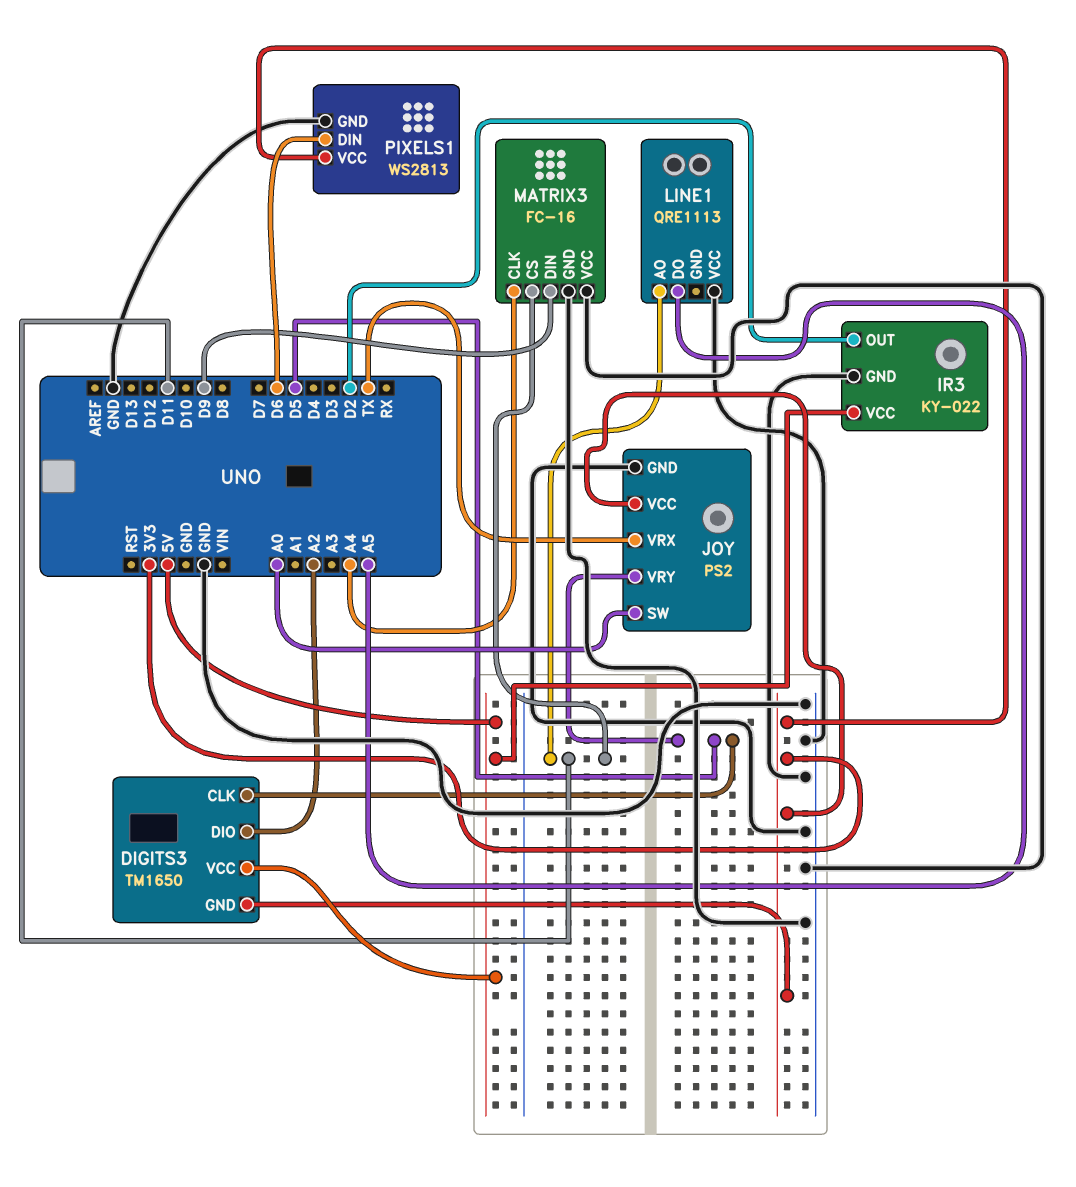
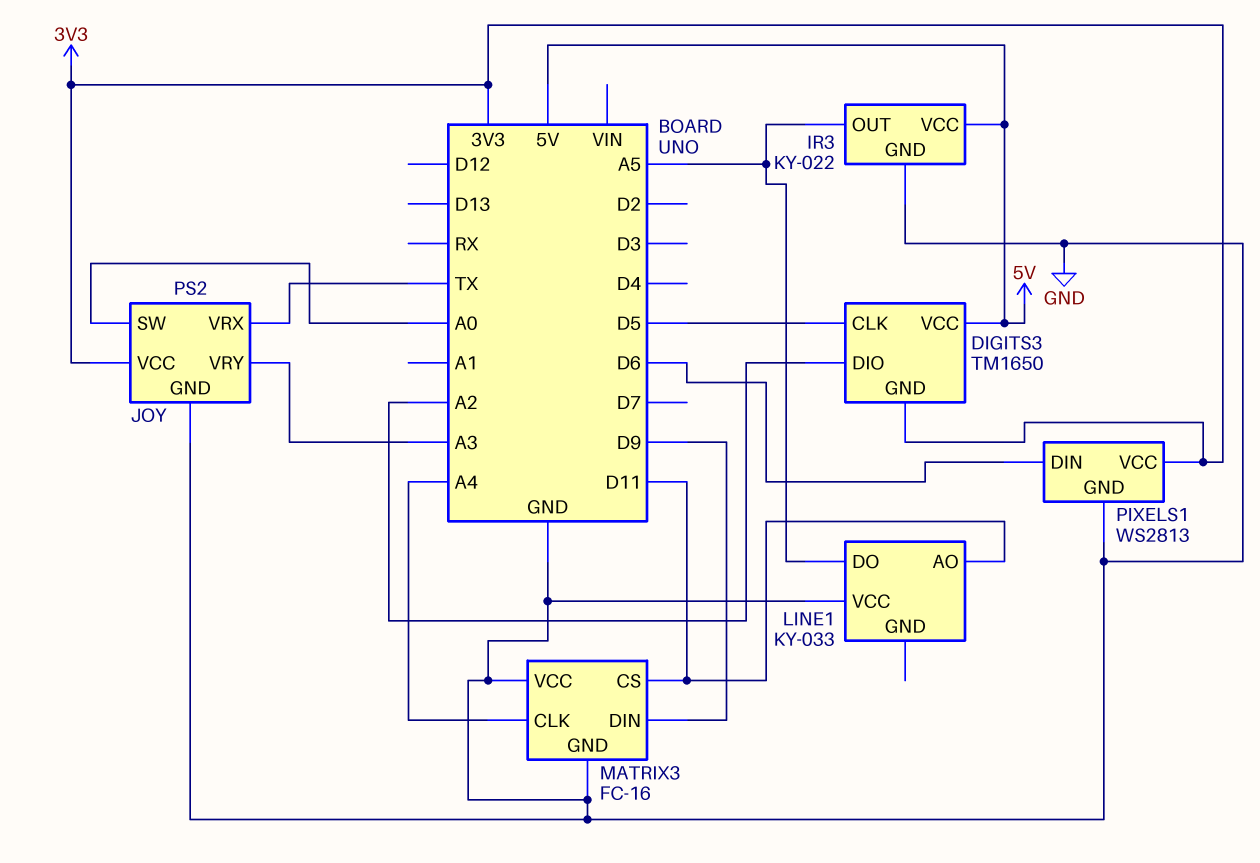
IR3 pin OUT: D2 -> A5
JOY pin VRY: D5 -> A3
LINE1: QRE1113 -> KY-033

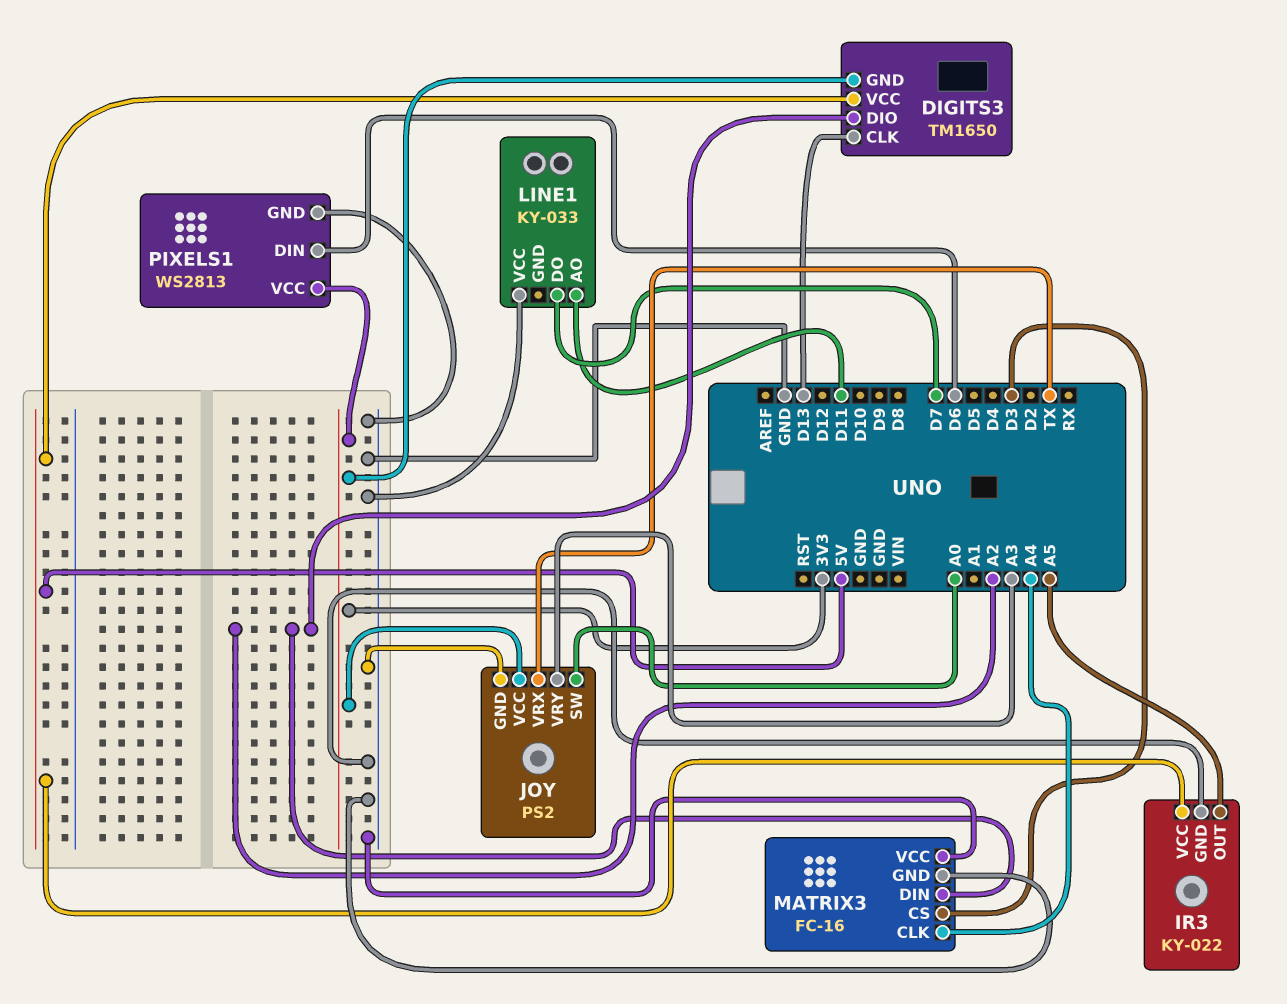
DIGITS3 pin CLK: D5 -> D13
LINE1 pin DO: A5 -> D7
MATRIX3 pin CS: D11 -> D3
MATRIX3 pin DIN: D9 -> A2

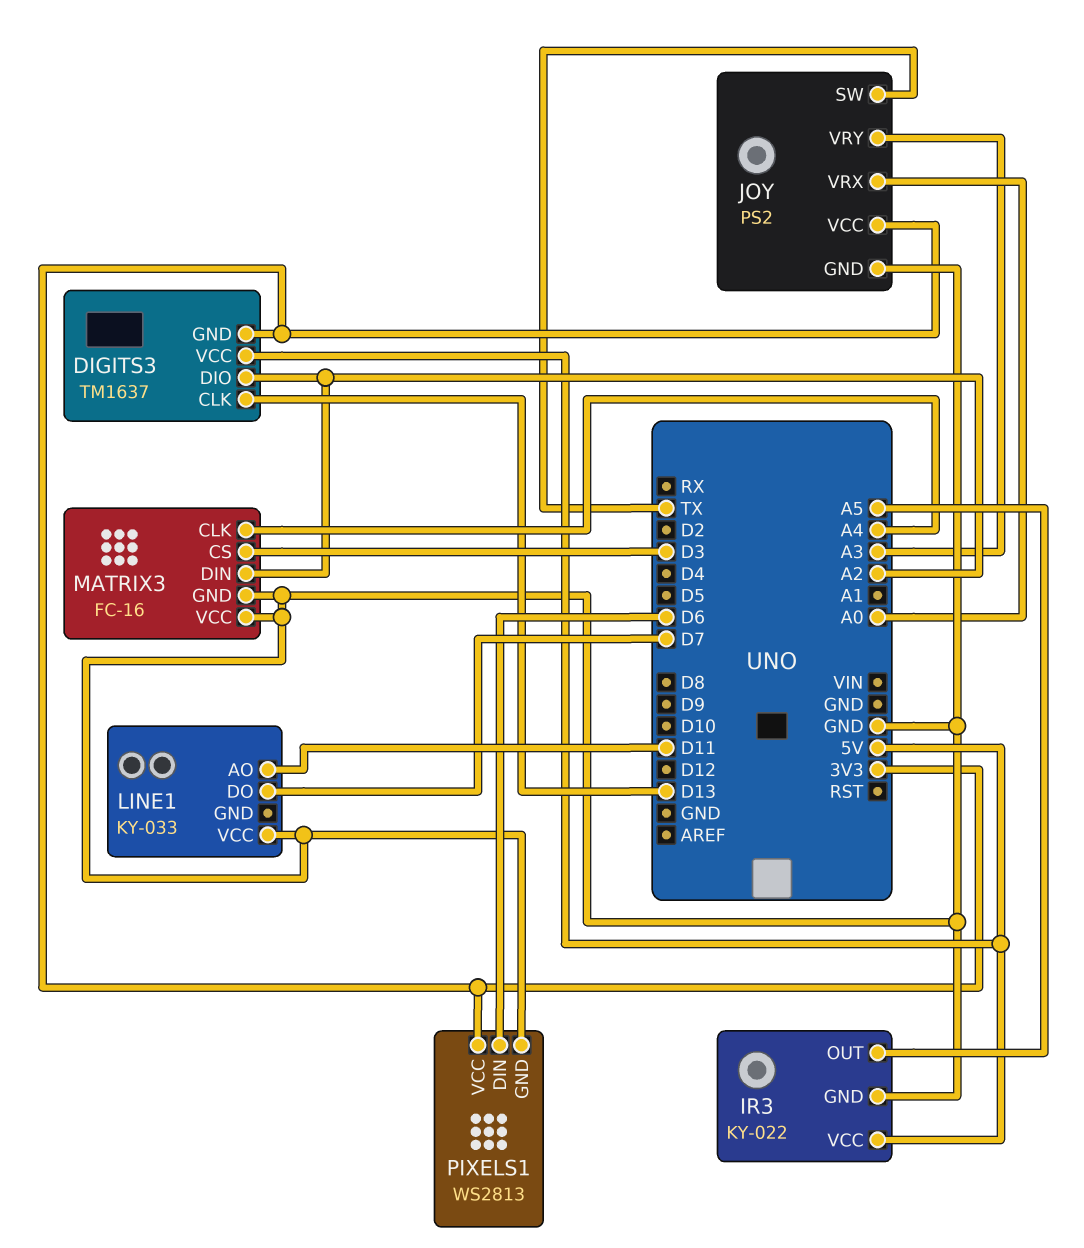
DIGITS3: TM1650 -> TM1637
JOY pin SW: A0 -> TX
JOY pin VRX: TX -> A0

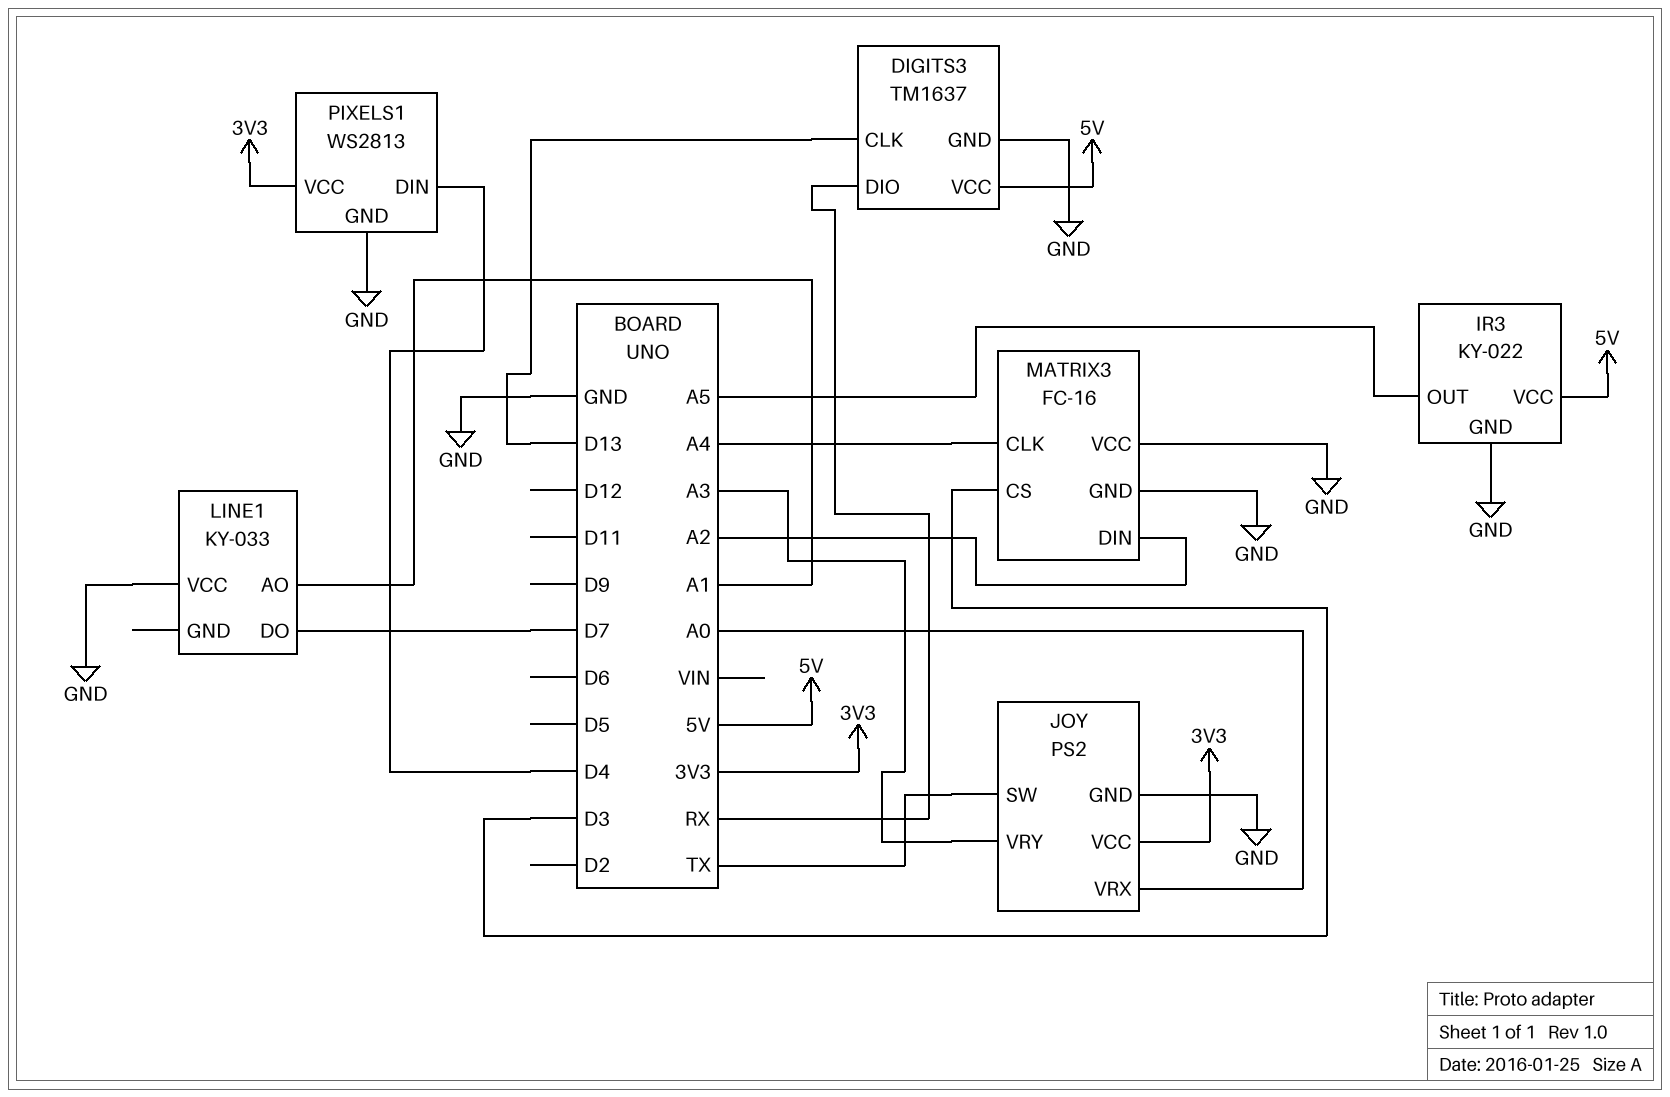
DIGITS3 pin DIO: A2 -> RX
DIGITS3 pin GND: 3V3 -> GND
LINE1 pin AO: D11 -> A1
PIXELS1 pin DIN: D6 -> D4

